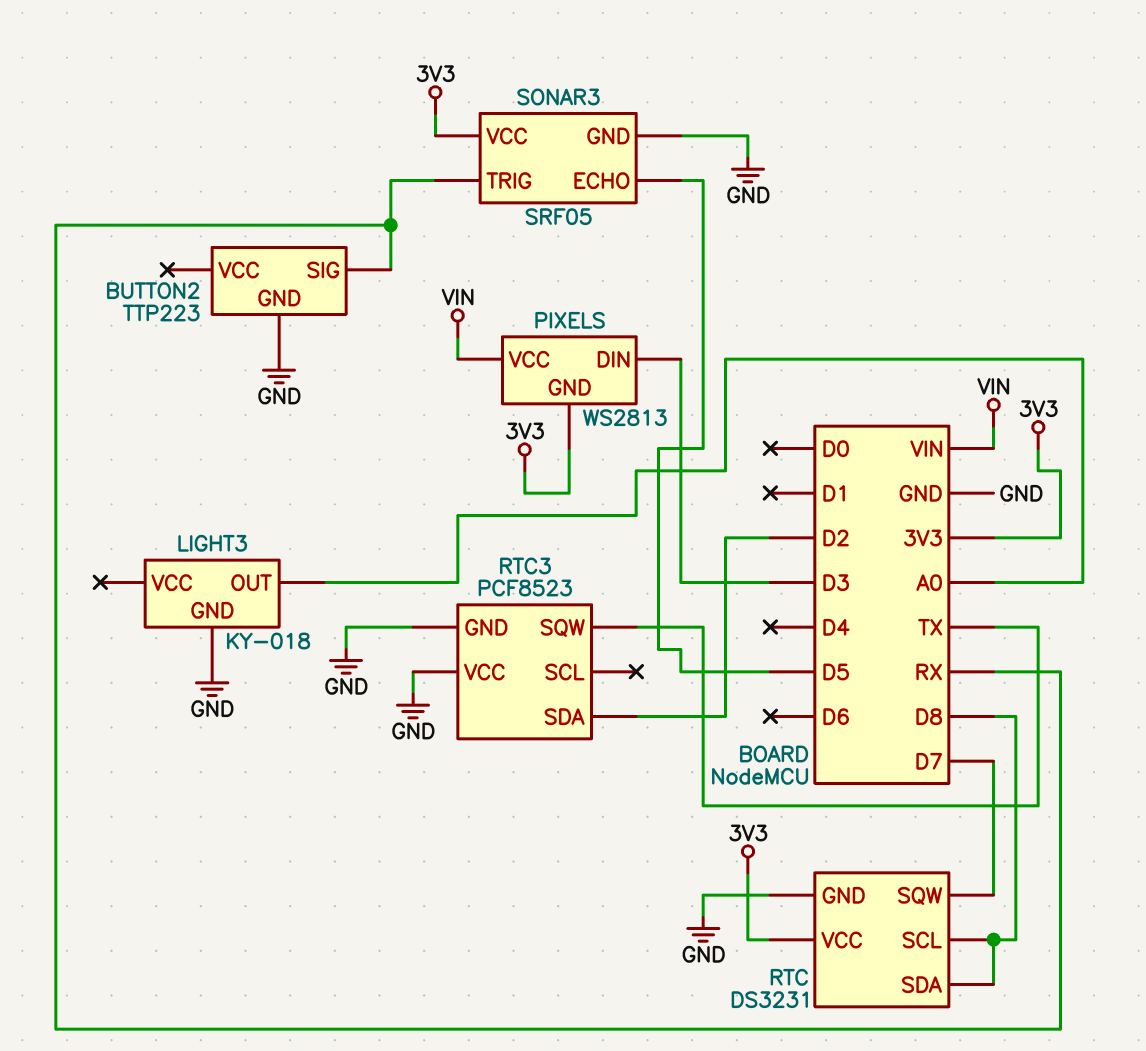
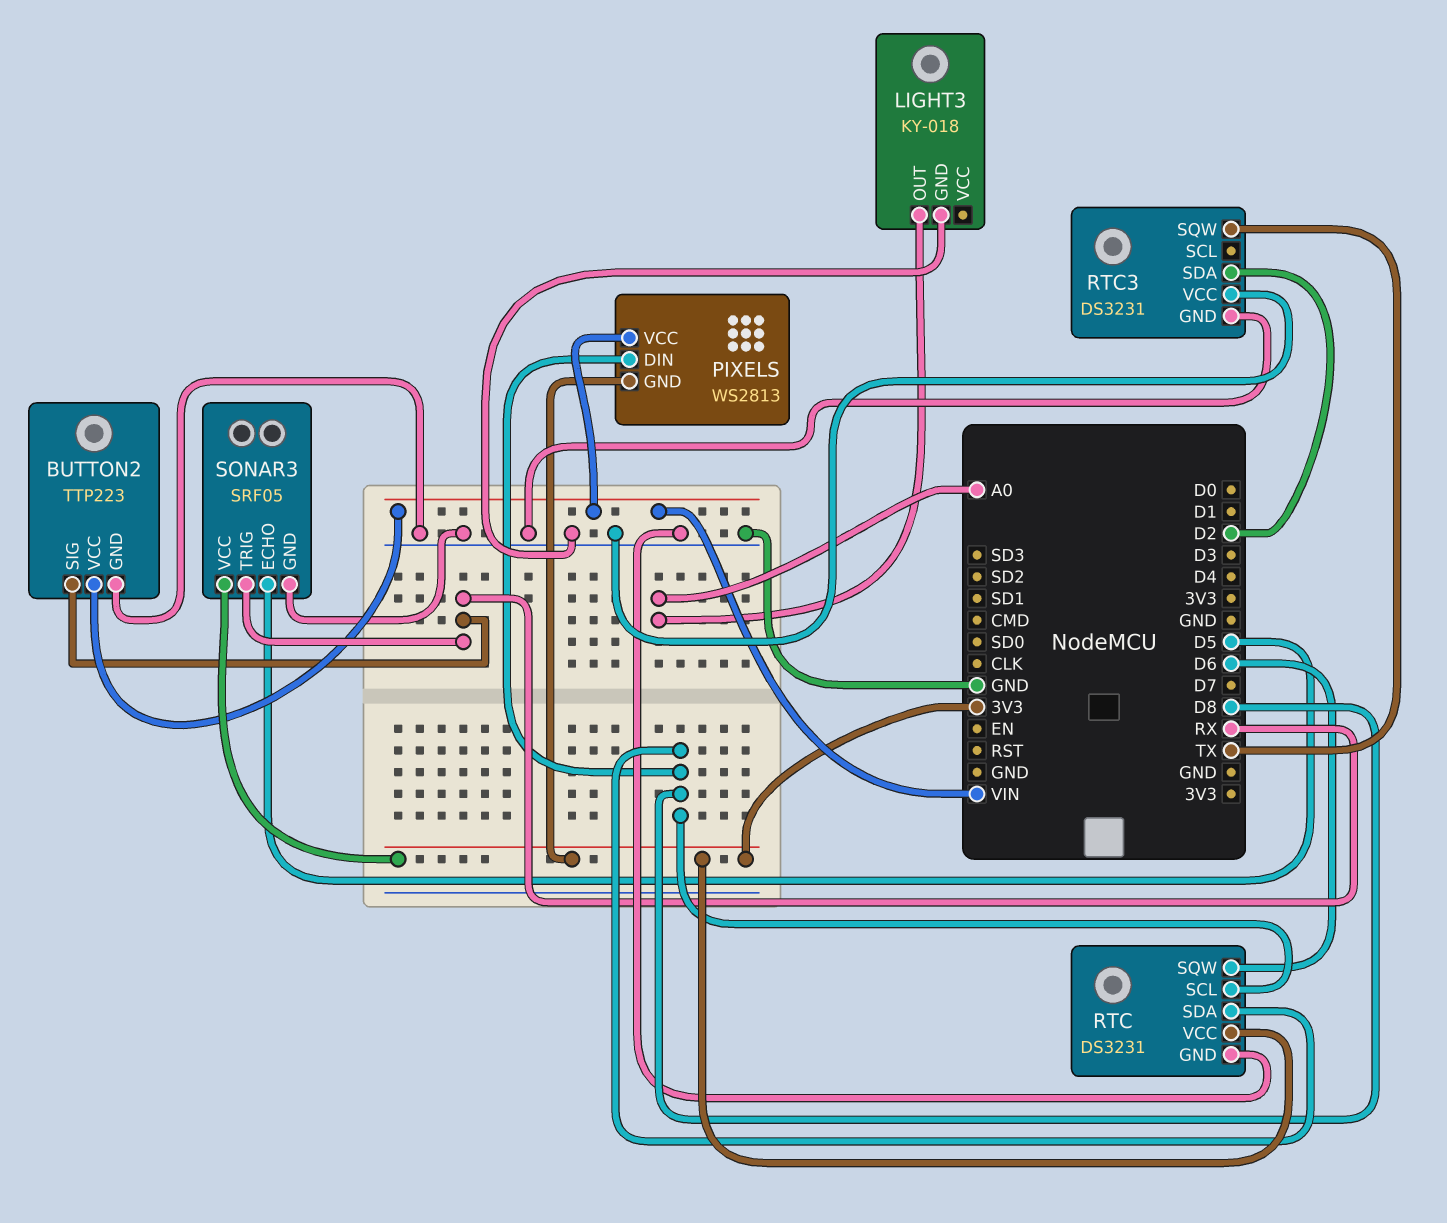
BUTTON2 pin VCC: none -> VIN
PIXELS pin DIN: D3 -> D8
RTC pin SQW: D7 -> D6
RTC3: PCF8523 -> DS3231

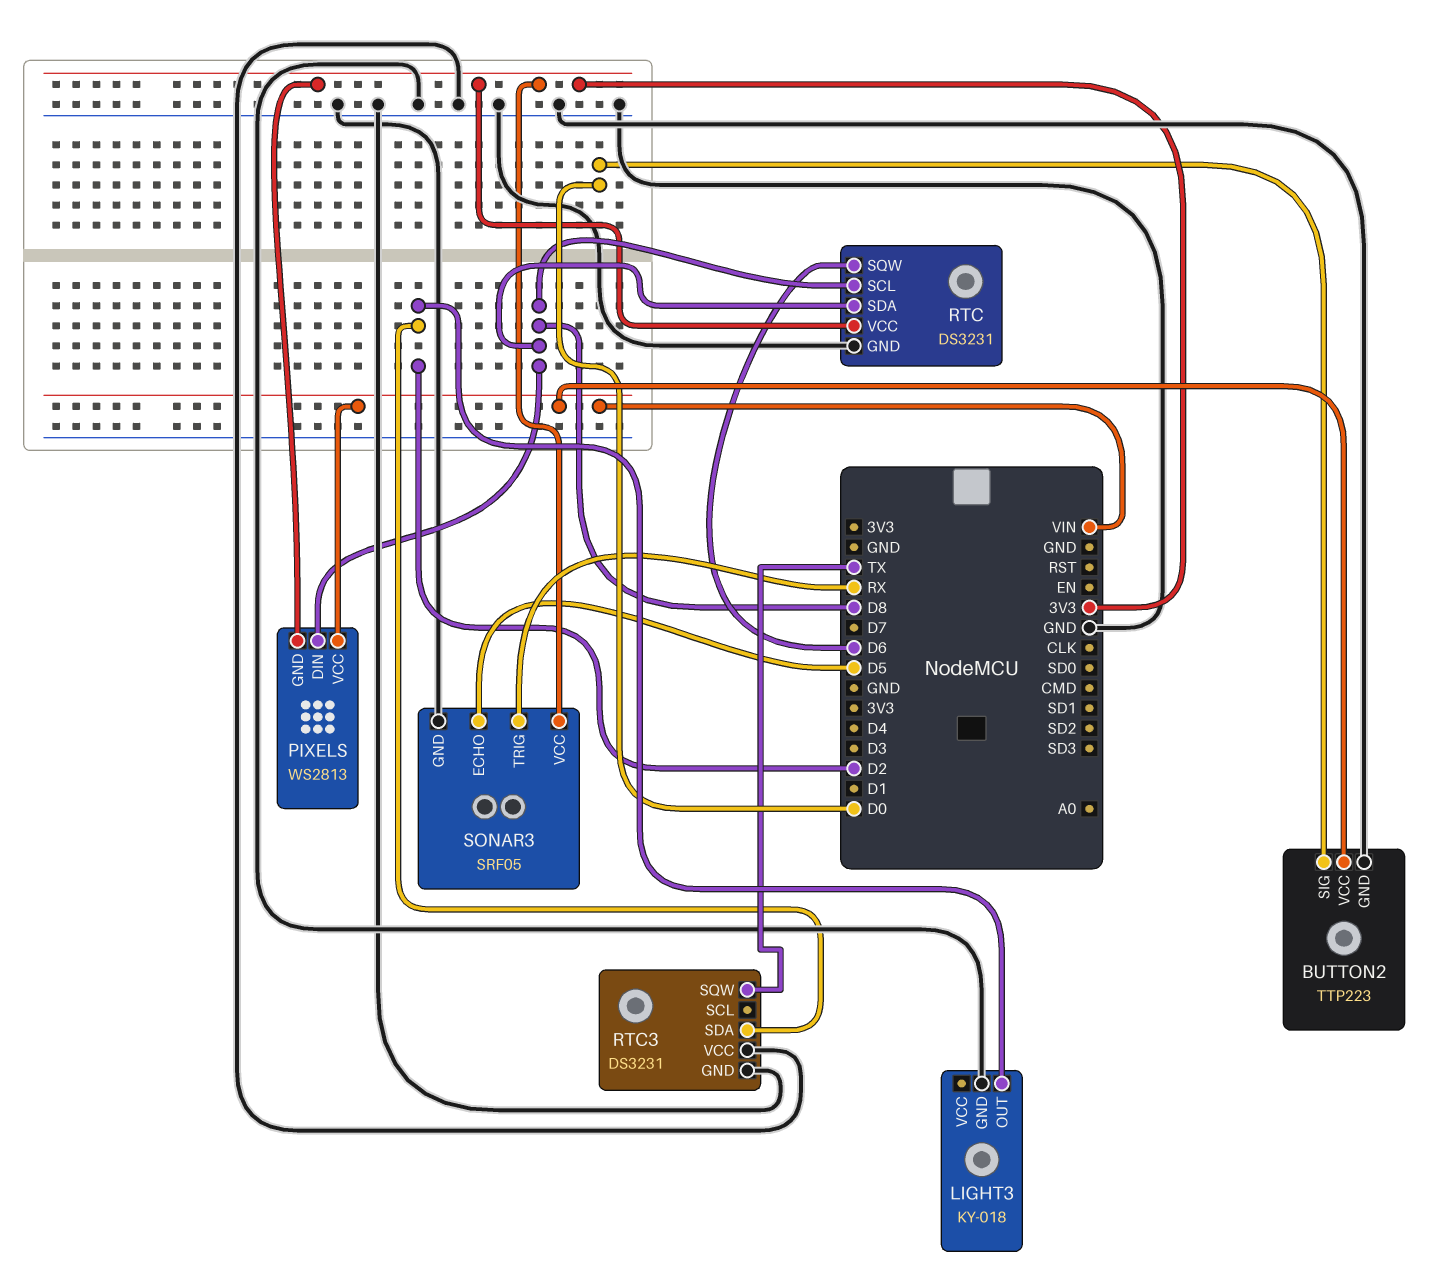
BUTTON2 pin SIG: RX -> D0
LIGHT3 pin OUT: A0 -> D2

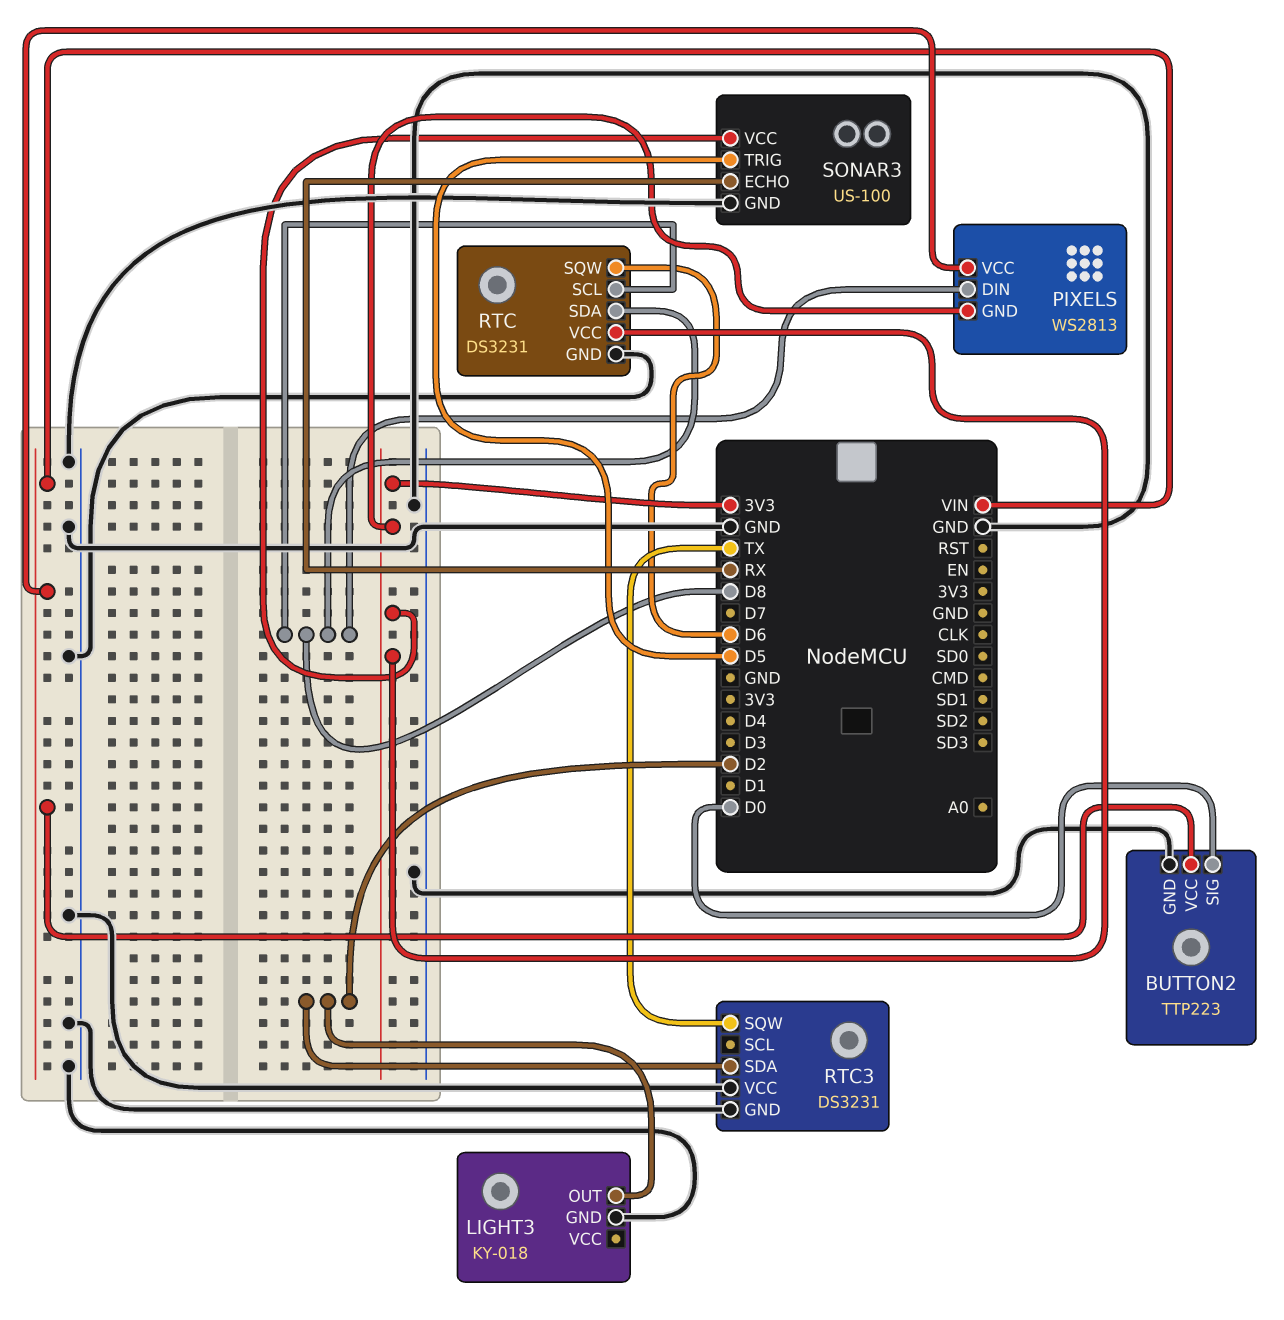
SONAR3: SRF05 -> US-100
SONAR3 pin ECHO: D5 -> RX
SONAR3 pin TRIG: RX -> D5

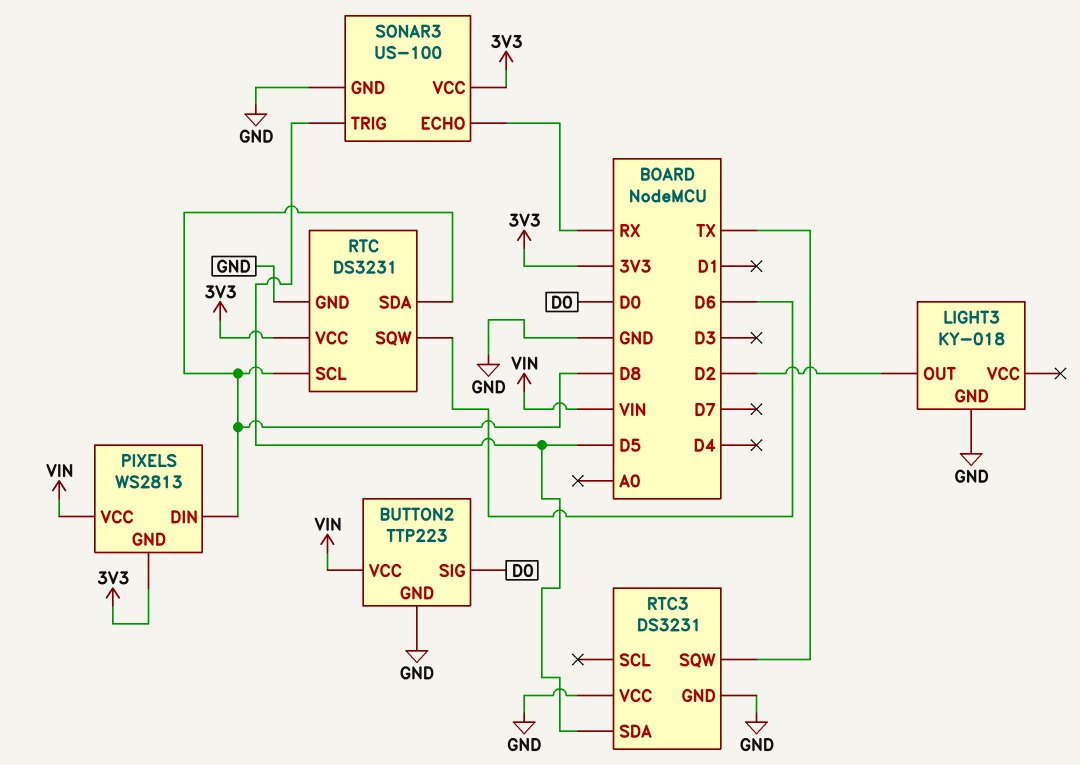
RTC3 pin SDA: D2 -> D5

